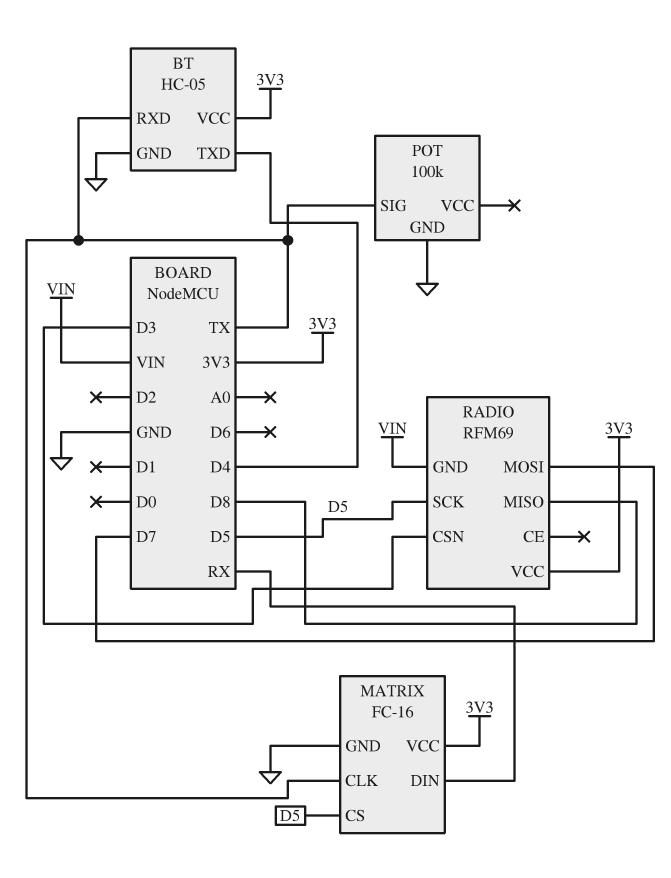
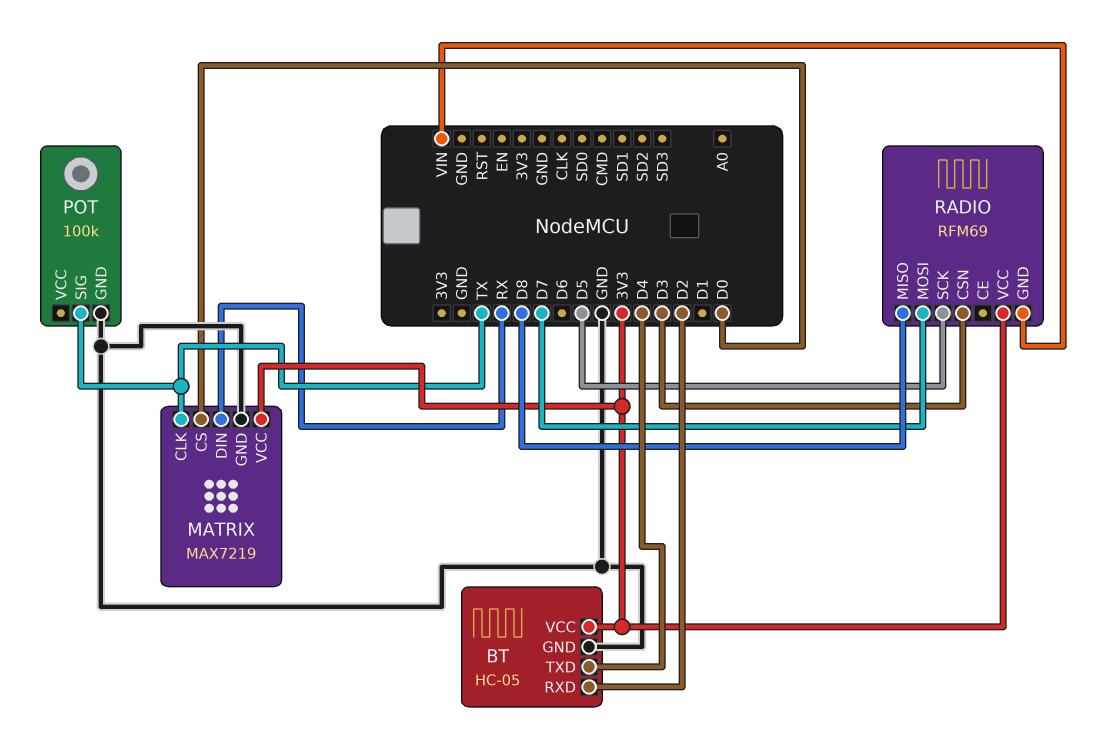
BT pin RXD: TX -> D2
MATRIX: FC-16 -> MAX7219
MATRIX pin CS: D5 -> D0

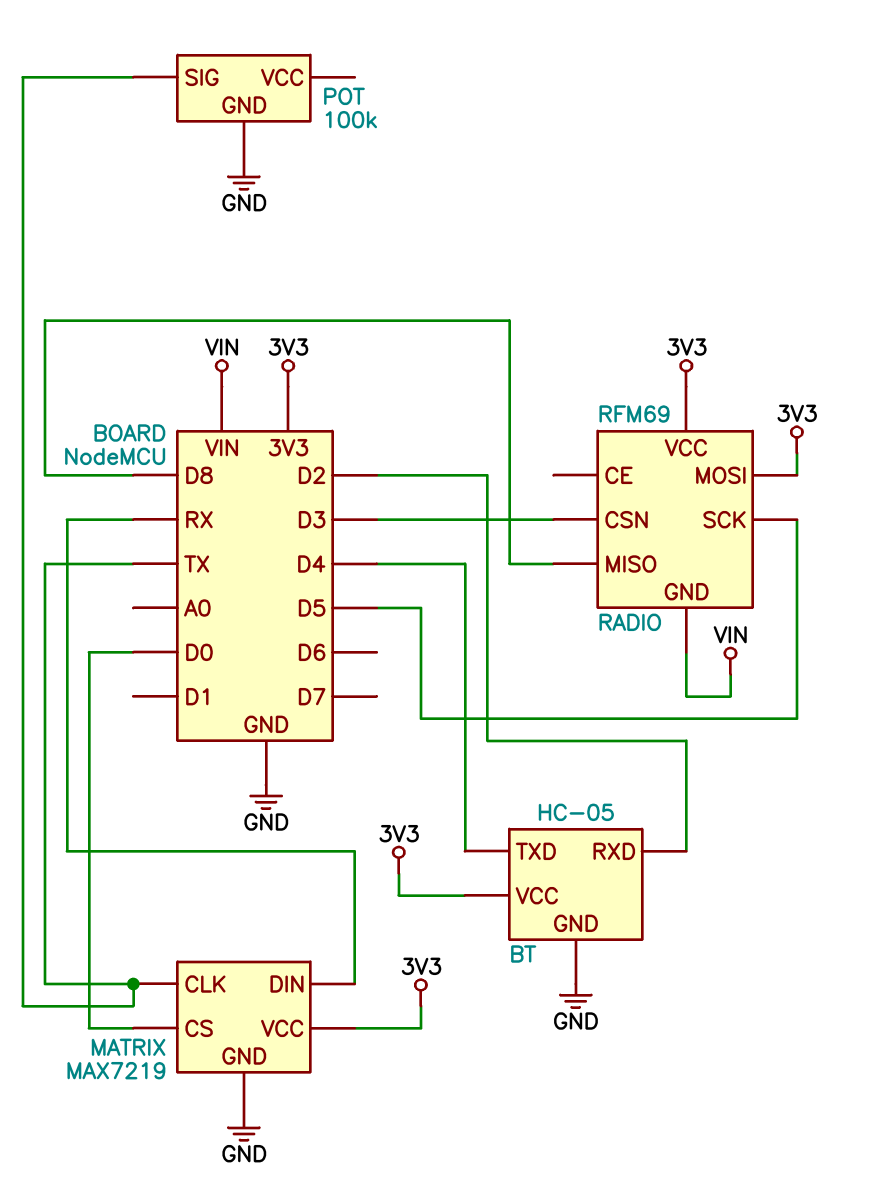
RADIO pin MOSI: D7 -> 3V3

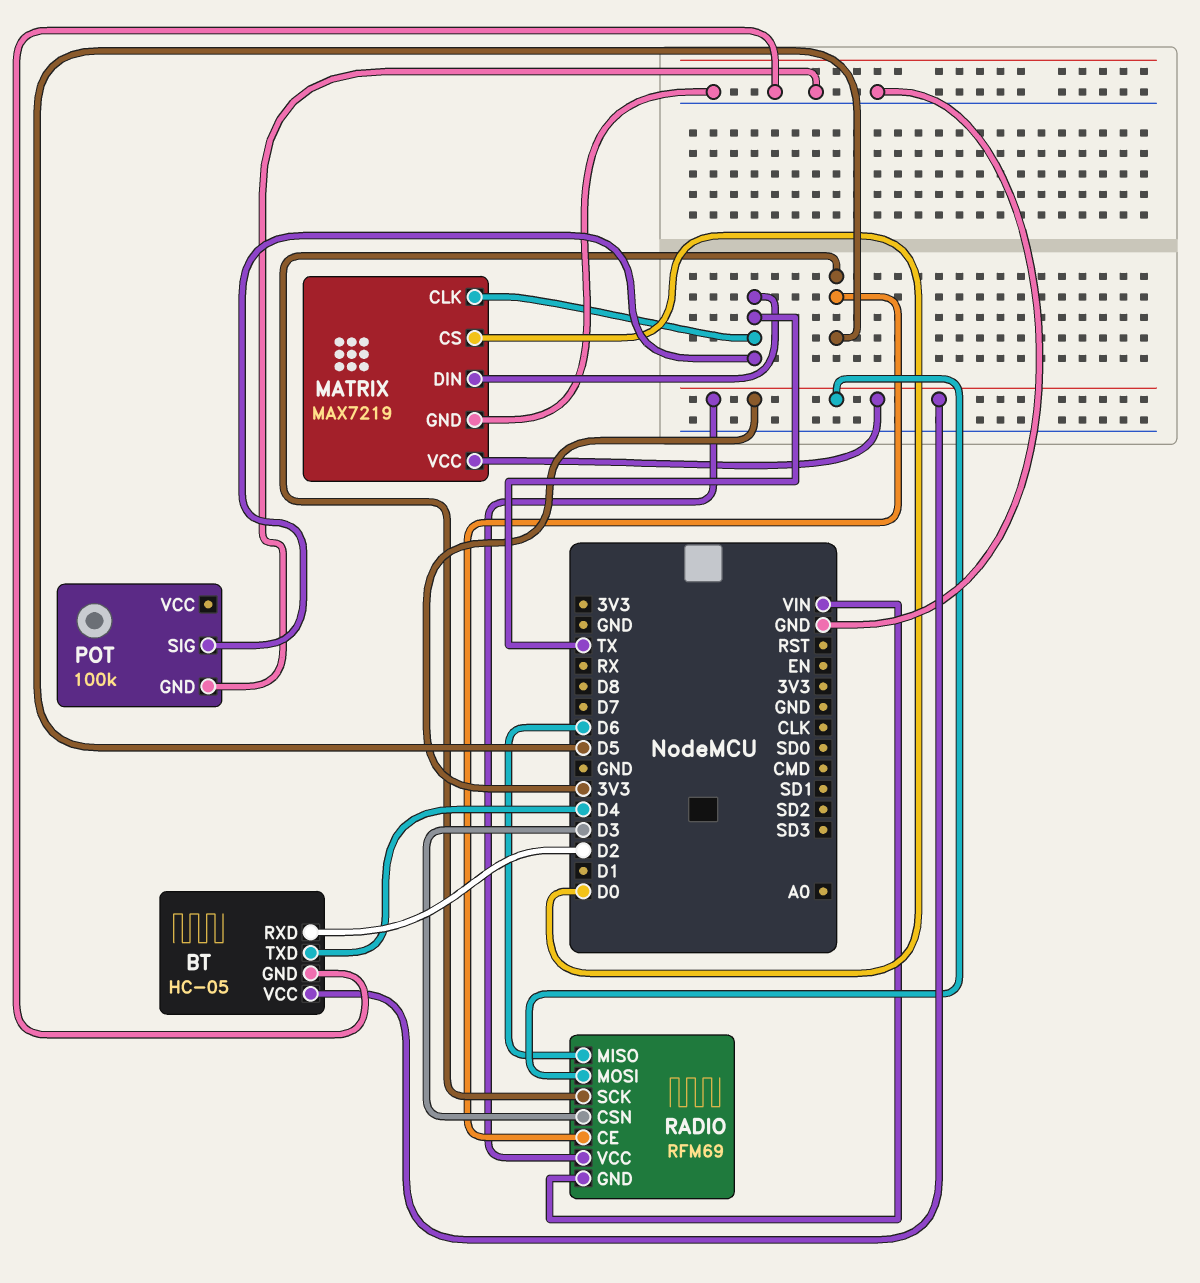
MATRIX pin DIN: RX -> TX
RADIO pin CE: none -> D5
RADIO pin MISO: D8 -> D6

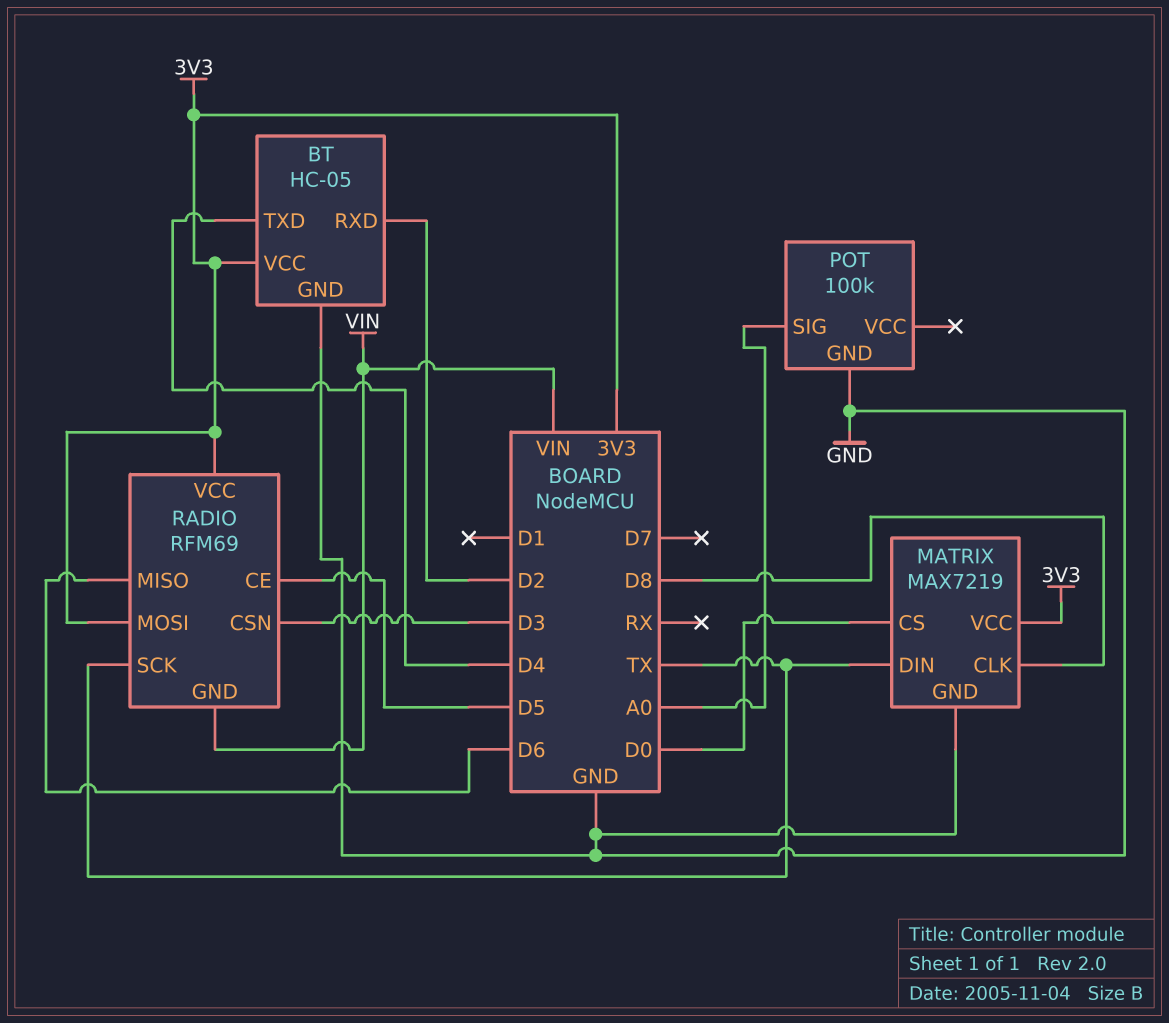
MATRIX pin CLK: TX -> D8
POT pin SIG: TX -> A0
RADIO pin SCK: D5 -> TX

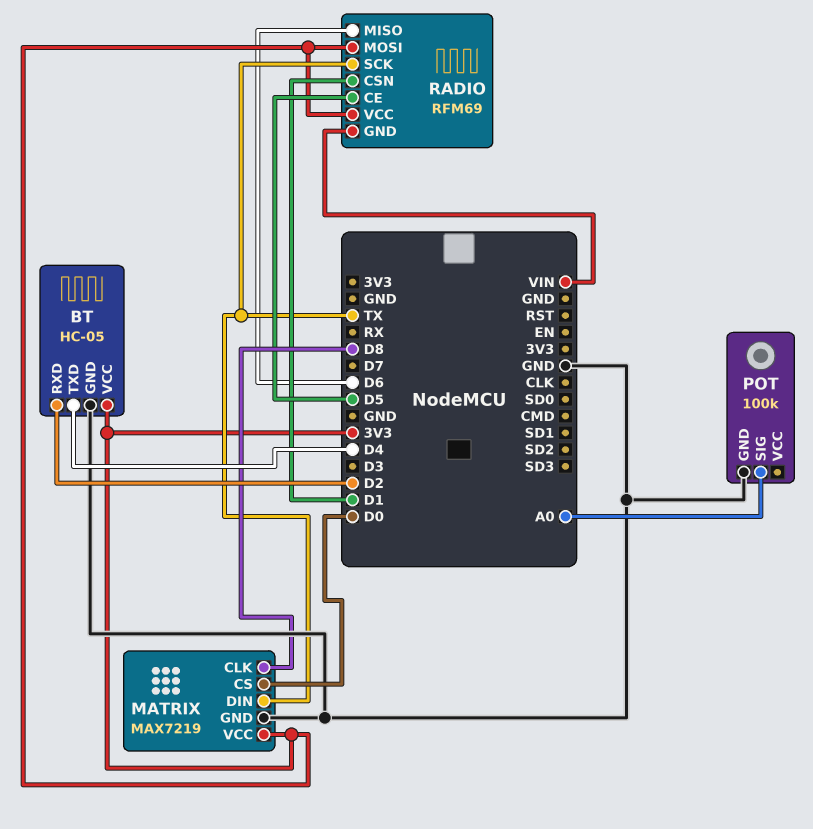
RADIO pin CSN: D3 -> D1

